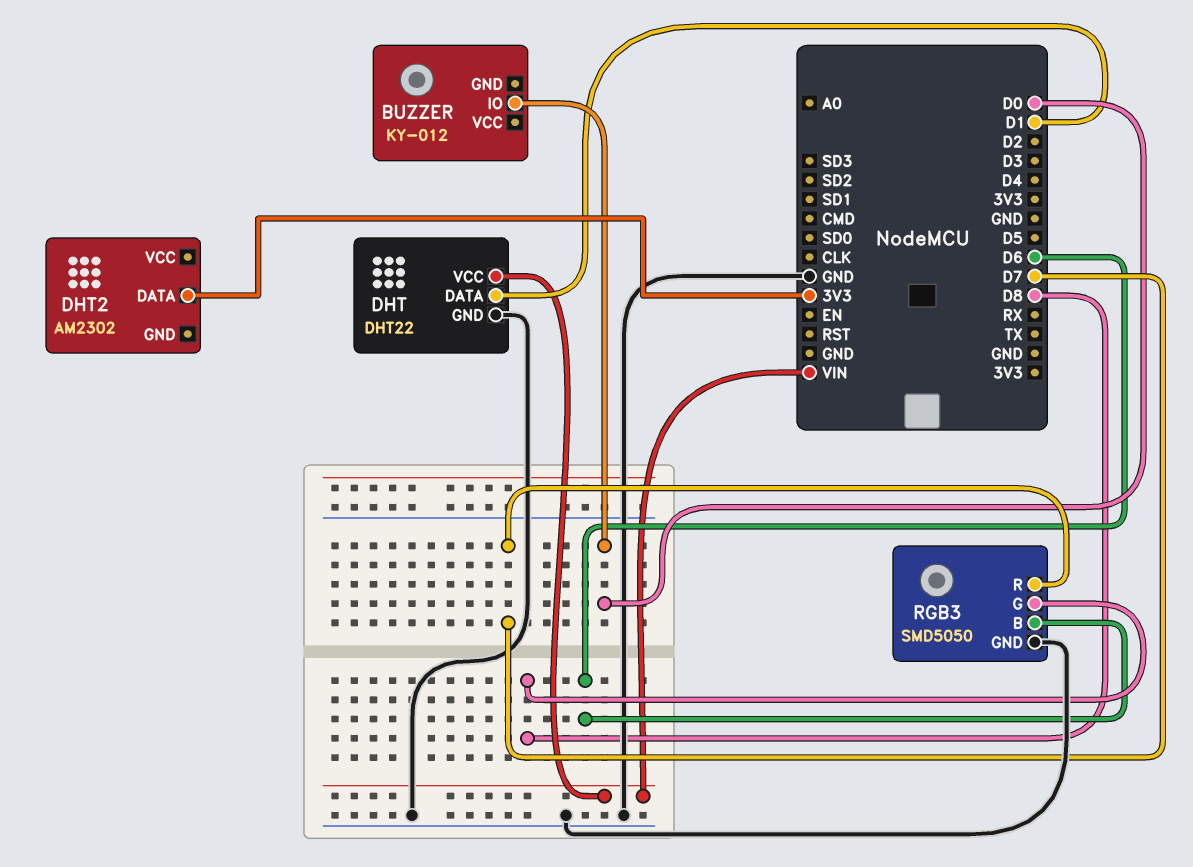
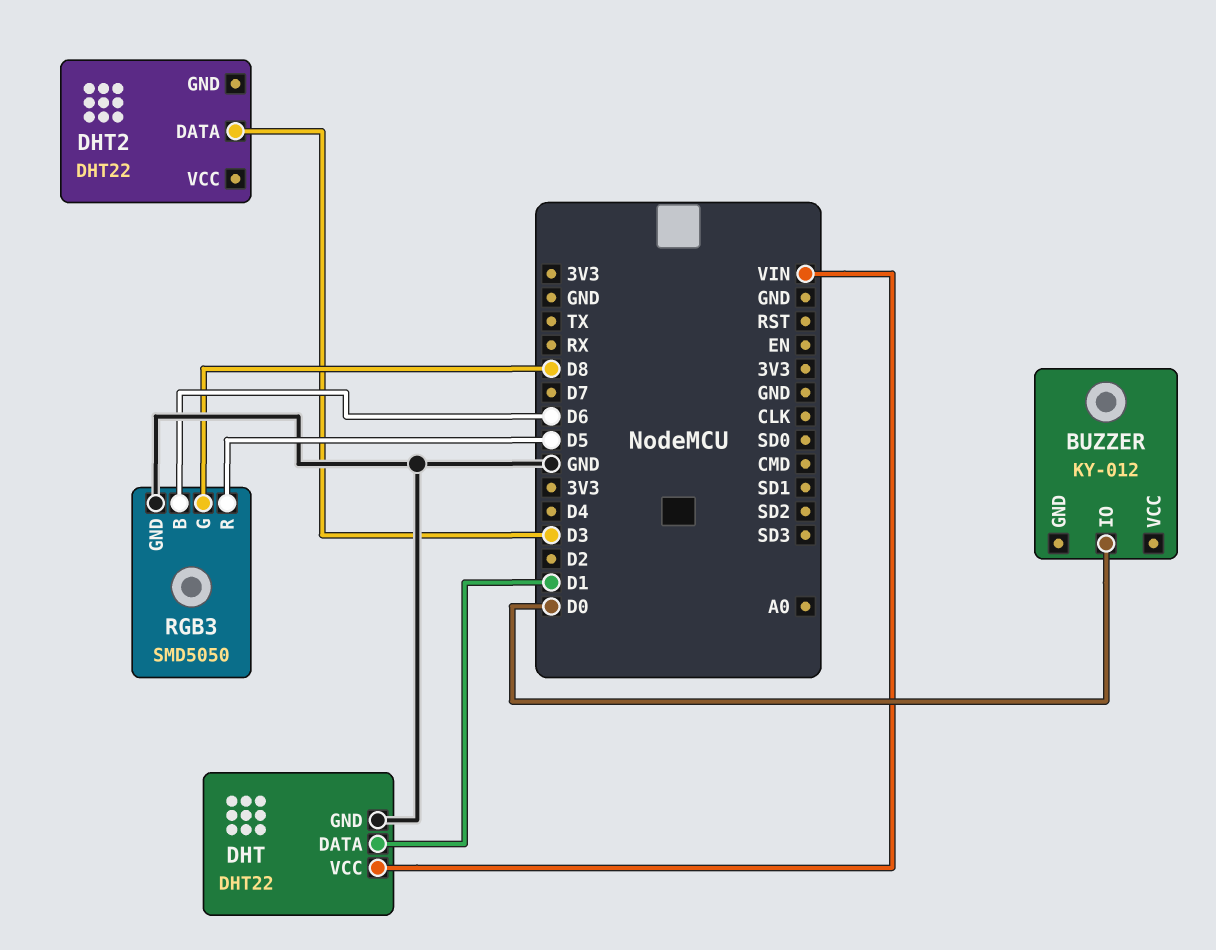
DHT2: AM2302 -> DHT22
DHT2 pin DATA: 3V3 -> D3
RGB3 pin R: D7 -> D5

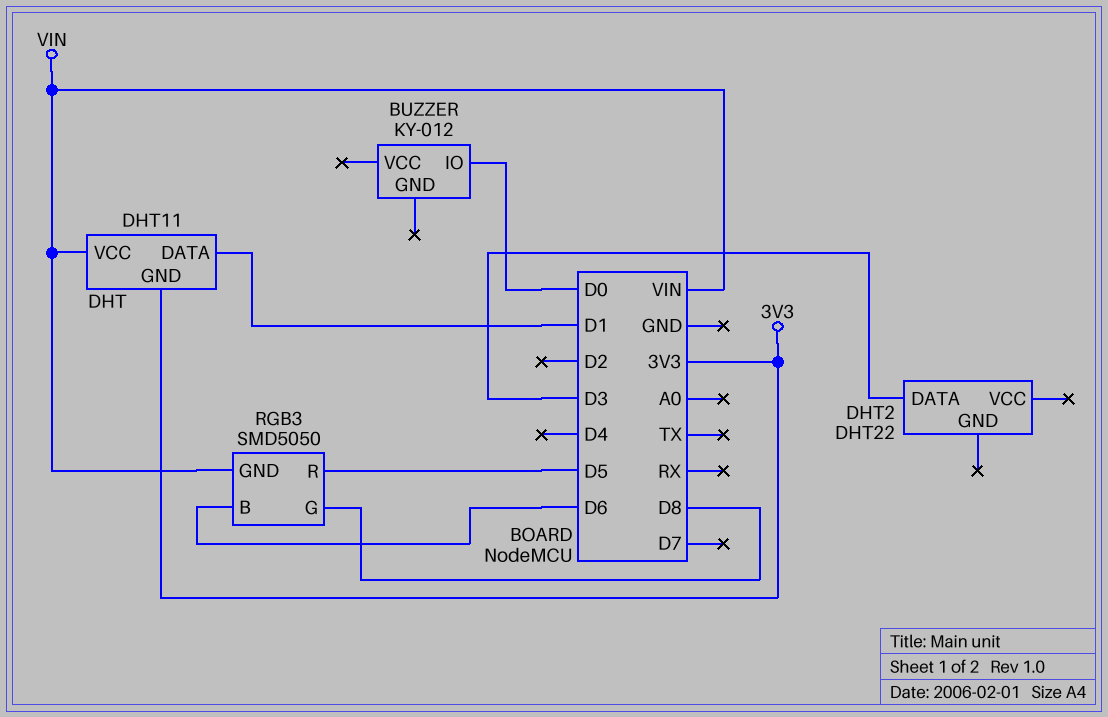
DHT: DHT22 -> DHT11
DHT pin GND: GND -> 3V3
RGB3 pin GND: GND -> VIN

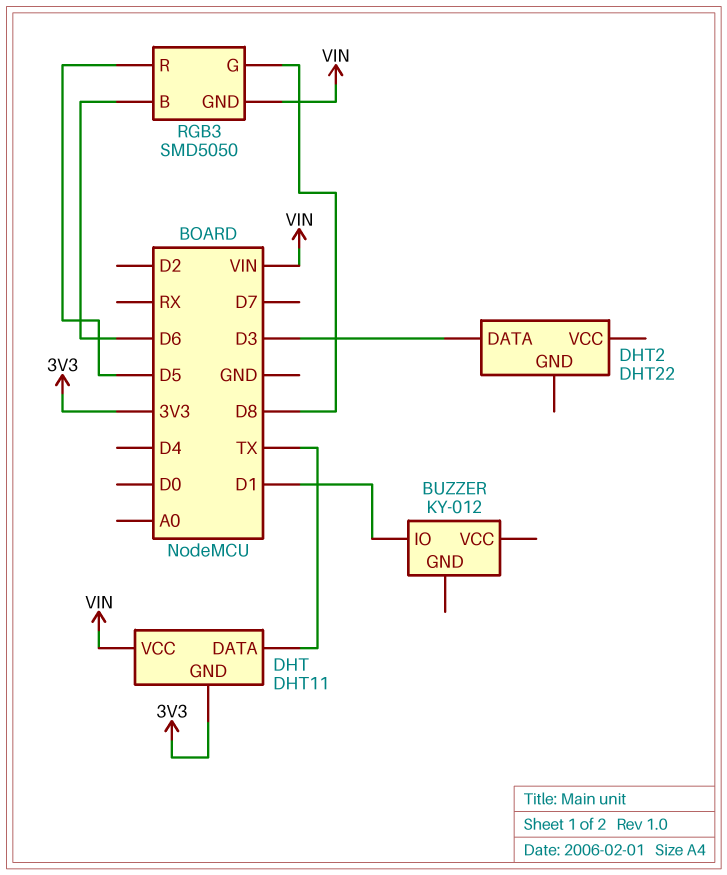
BUZZER pin IO: D0 -> D1
DHT pin DATA: D1 -> TX

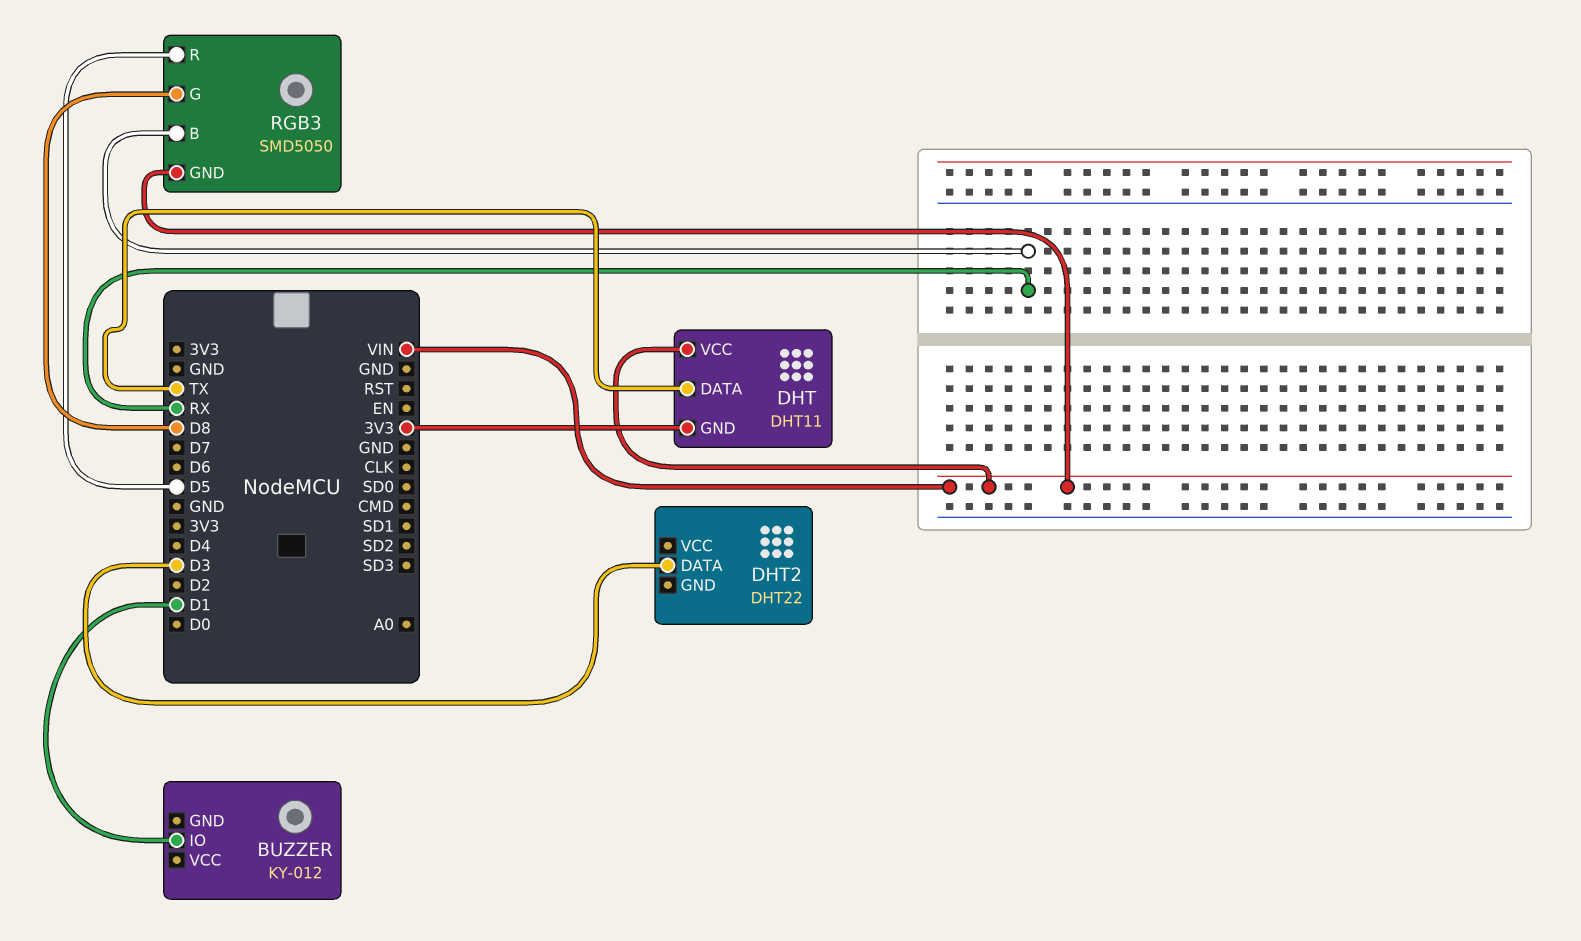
RGB3 pin B: D6 -> RX

